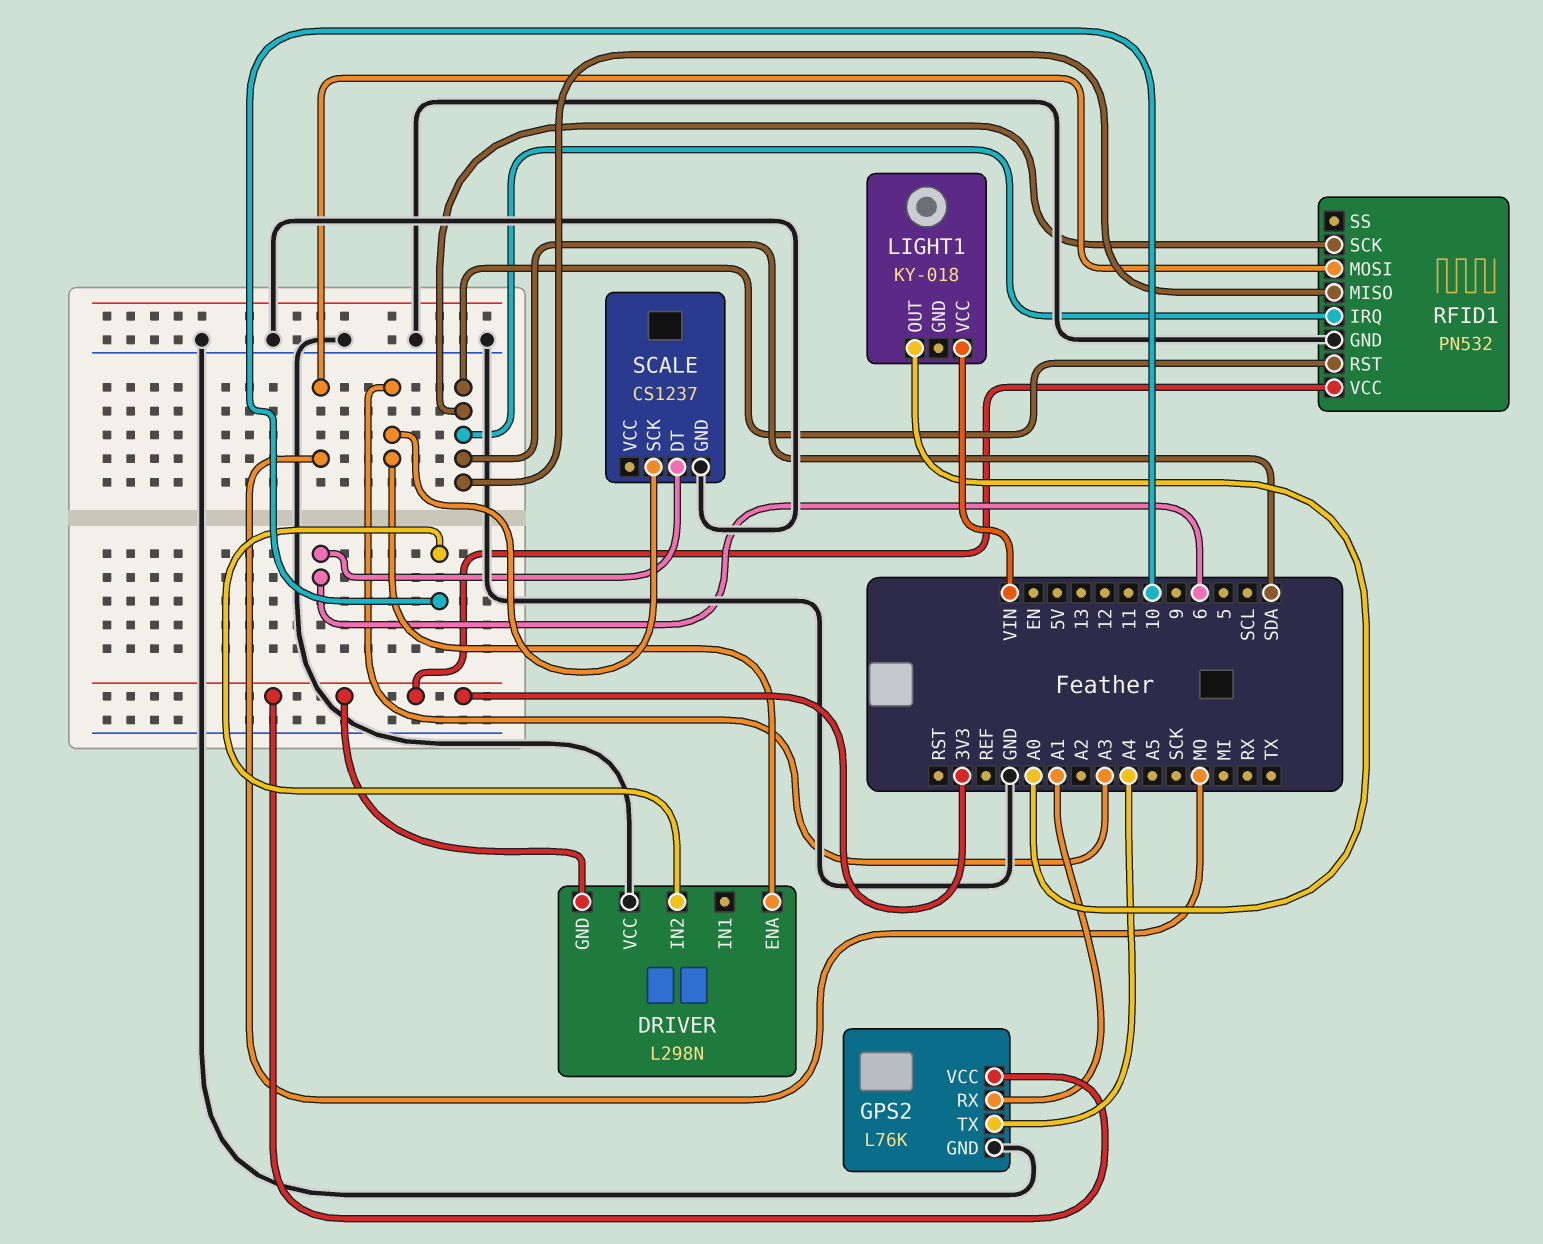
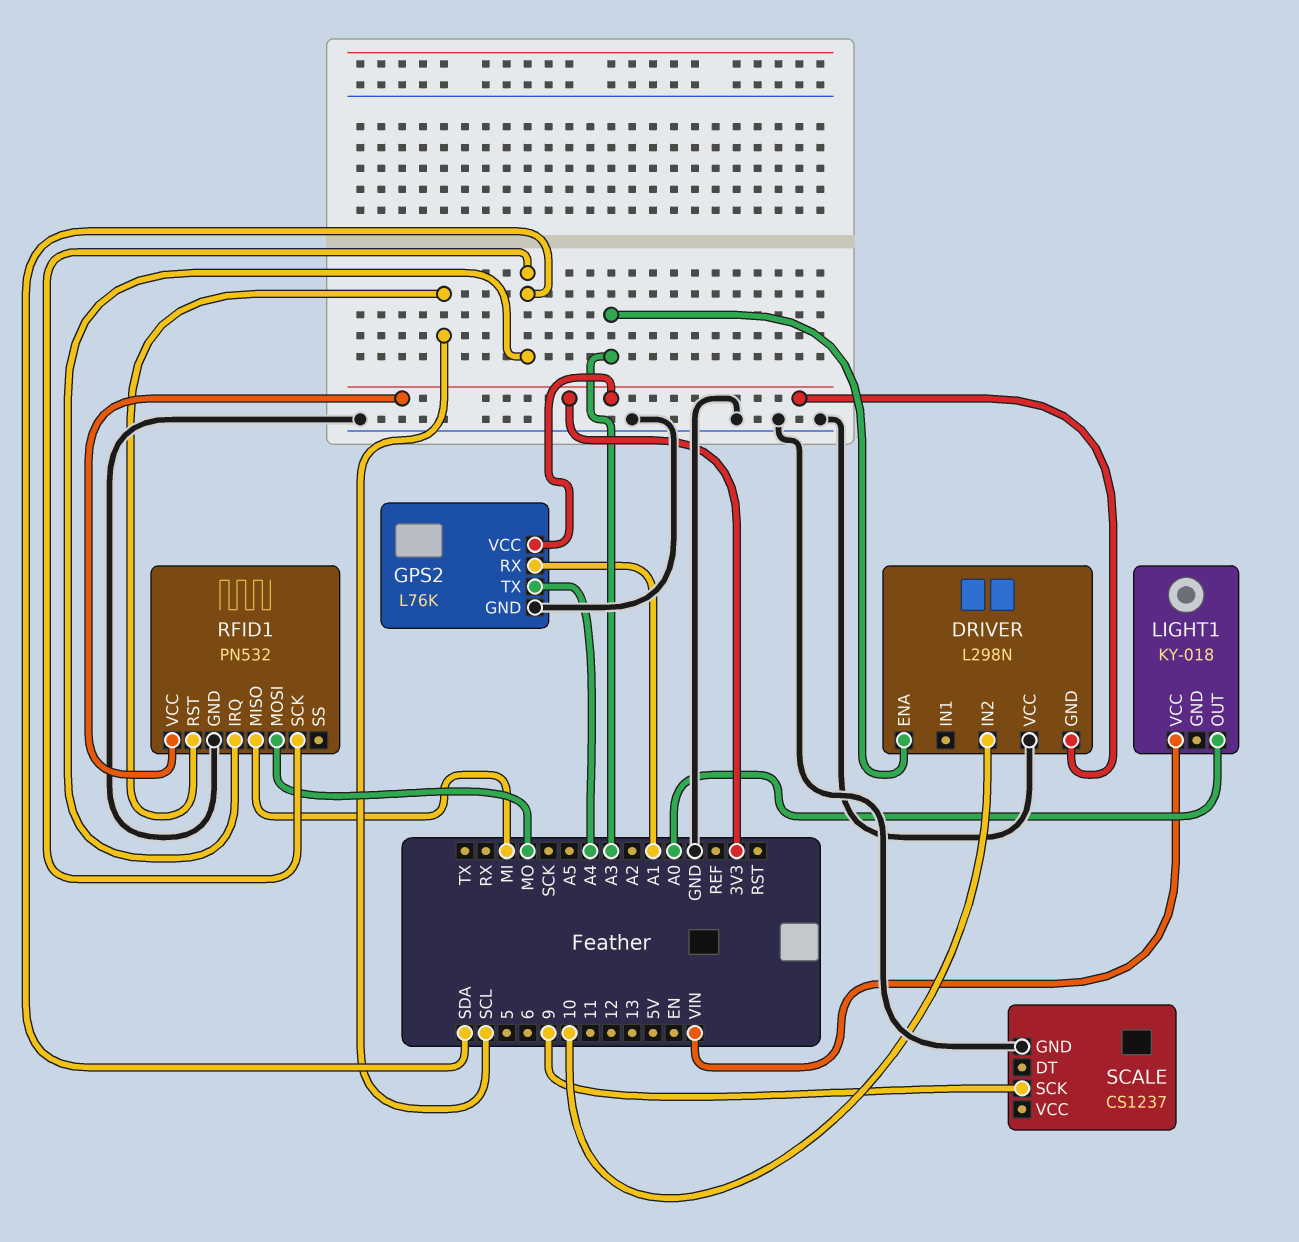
RFID1 pin MISO: SDA -> MI
RFID1 pin RST: SDA -> SCL
SCALE pin DT: 6 -> none
SCALE pin SCK: A3 -> 9

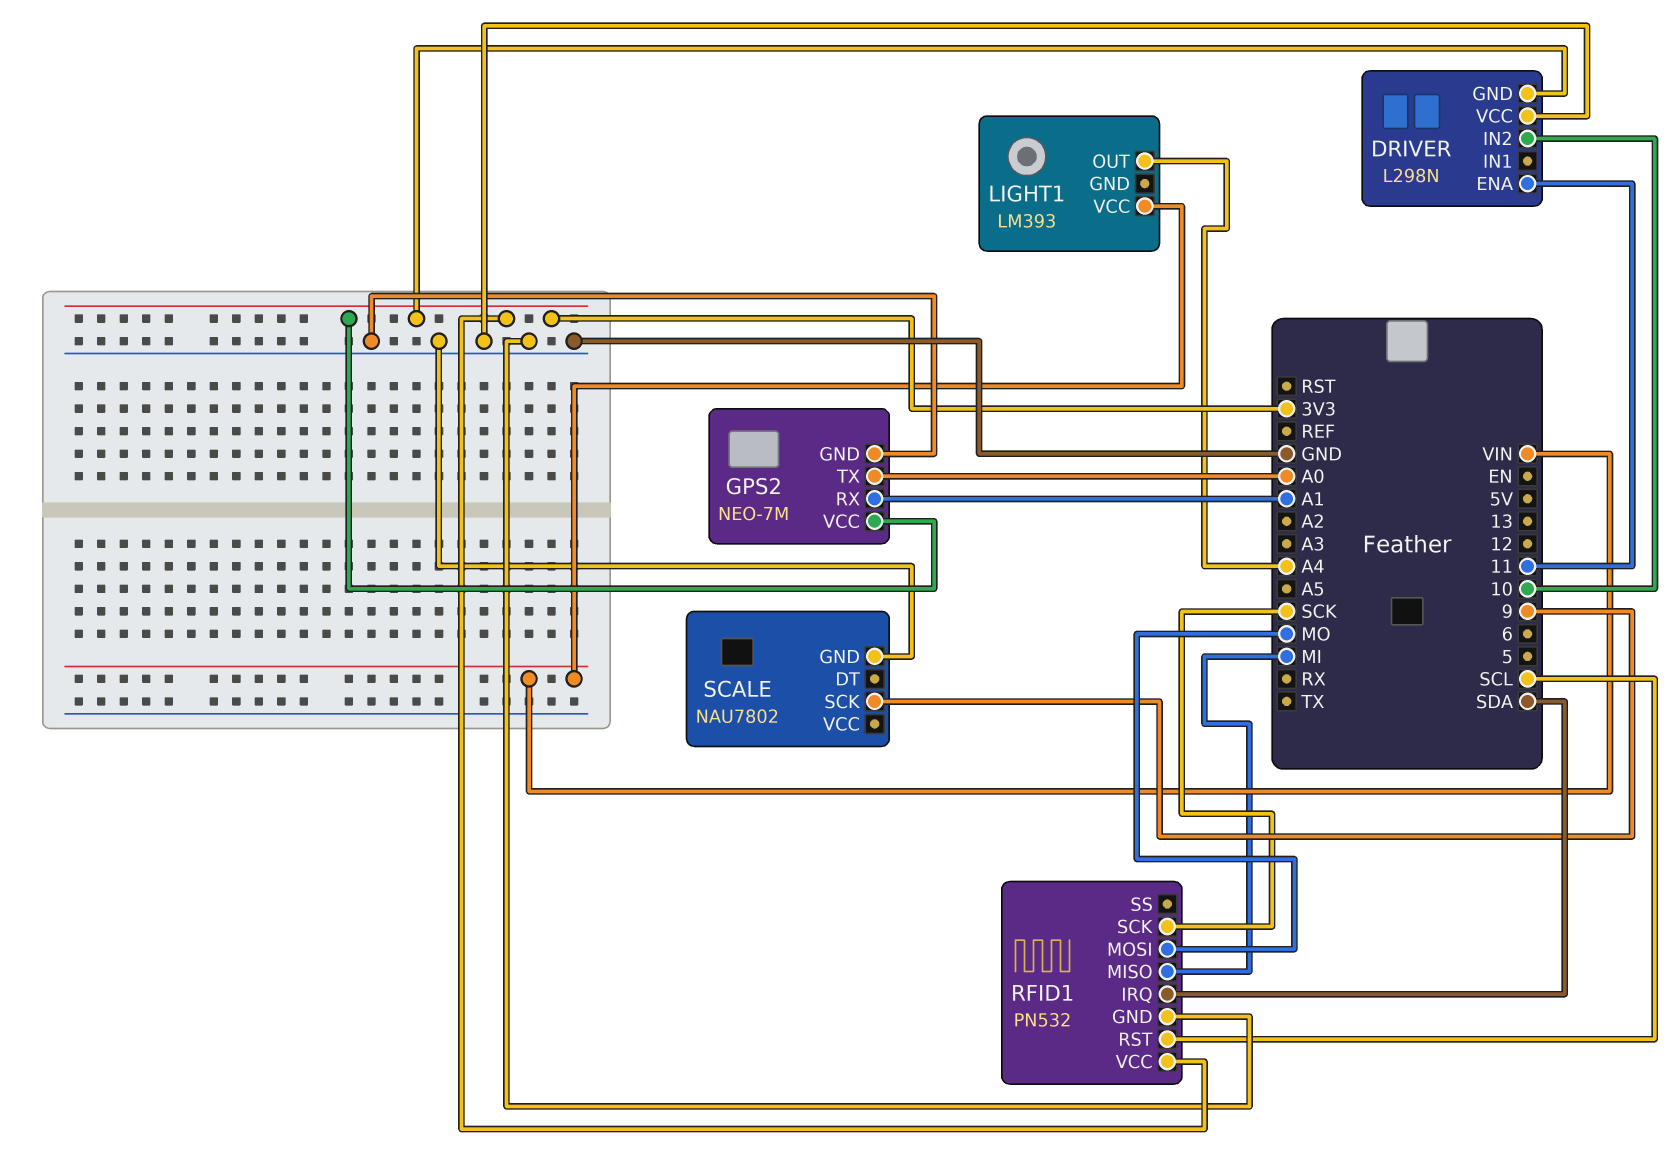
DRIVER pin ENA: A3 -> 11
GPS2: L76K -> NEO-7M
GPS2 pin TX: A4 -> A0
LIGHT1: KY-018 -> LM393
LIGHT1 pin OUT: A0 -> A4
RFID1 pin SCK: SDA -> SCK
SCALE: CS1237 -> NAU7802

